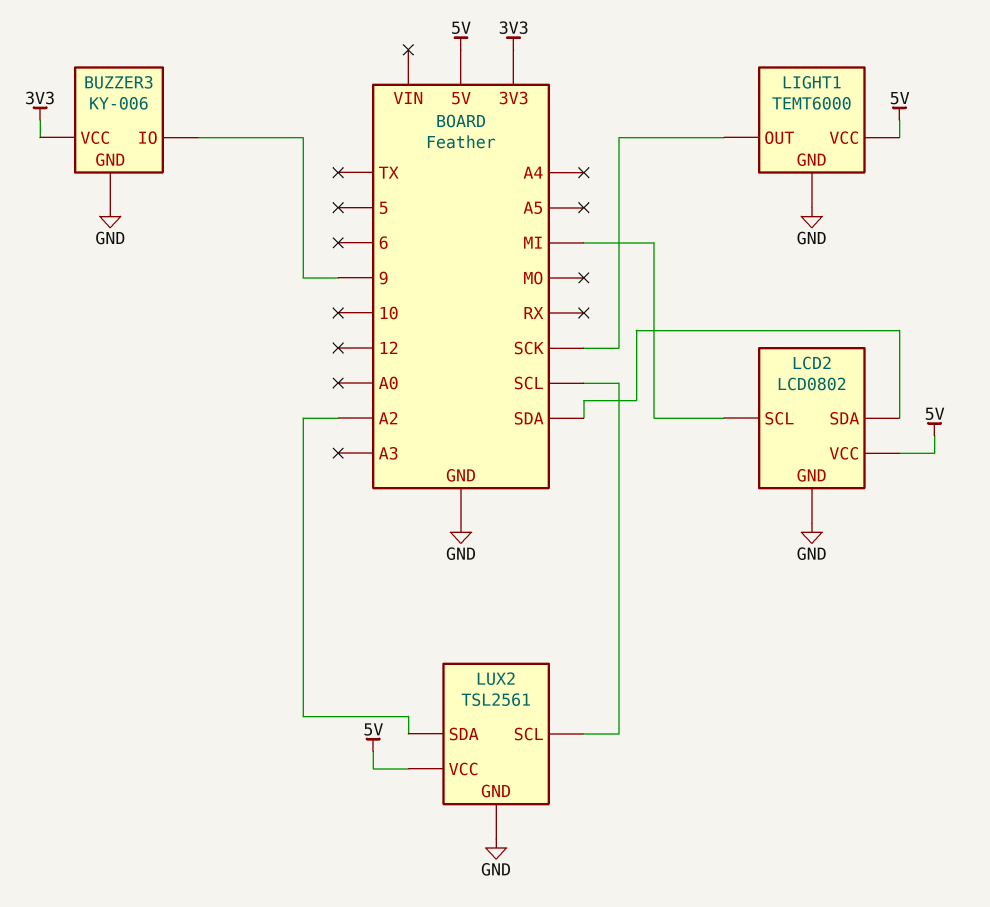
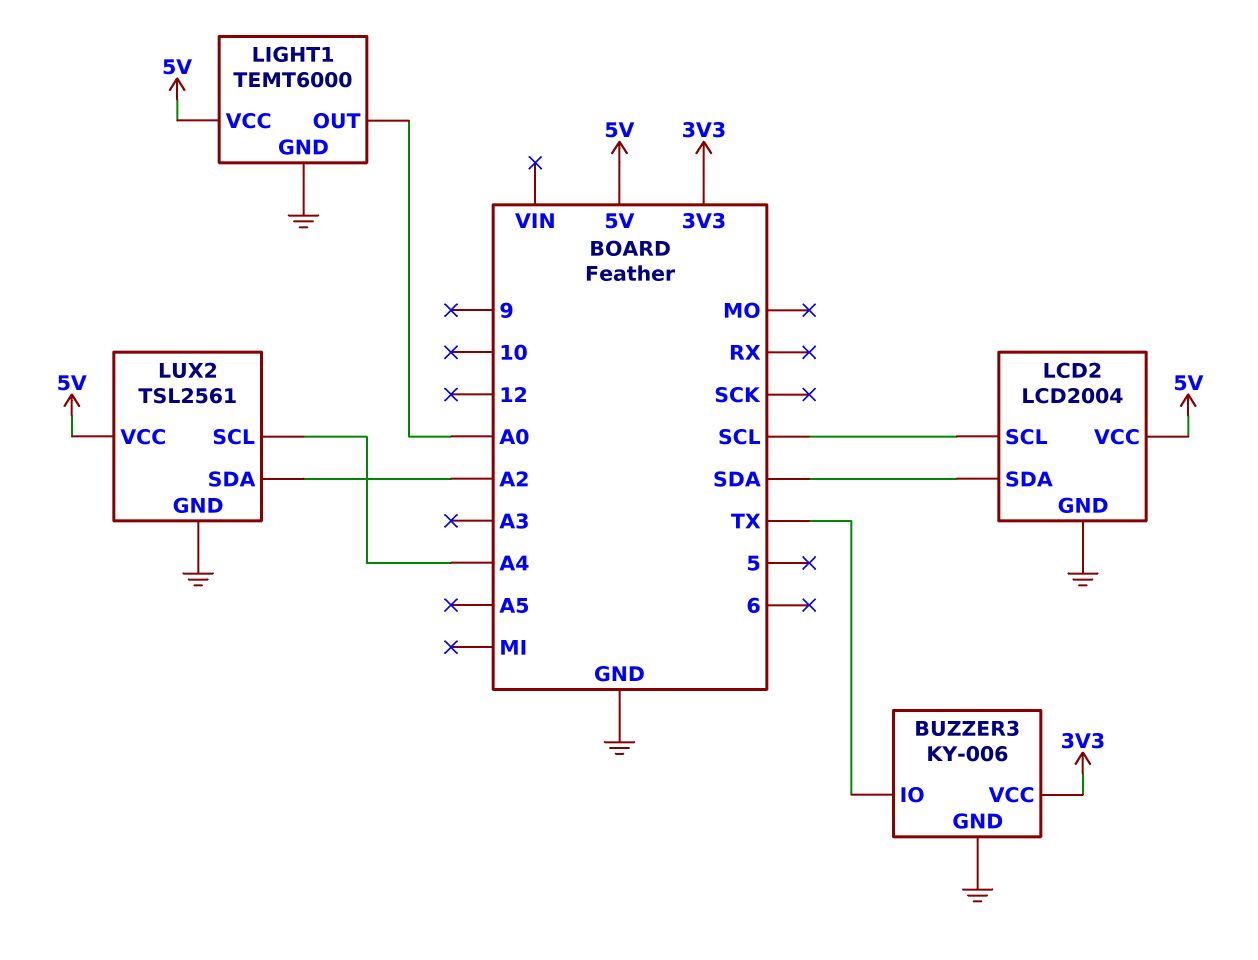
BUZZER3 pin IO: 9 -> TX
LCD2: LCD0802 -> LCD2004
LCD2 pin SCL: MI -> SCL
LIGHT1 pin OUT: SCK -> A0
LUX2 pin SCL: SCL -> A4

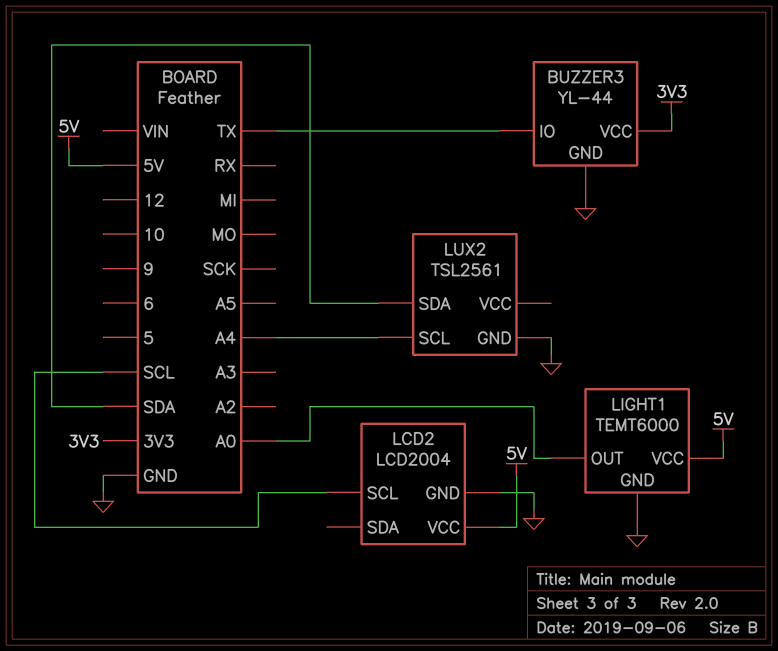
BUZZER3: KY-006 -> YL-44
LCD2 pin SDA: SDA -> none
LUX2 pin SDA: A2 -> SDA
LUX2 pin VCC: 5V -> none

